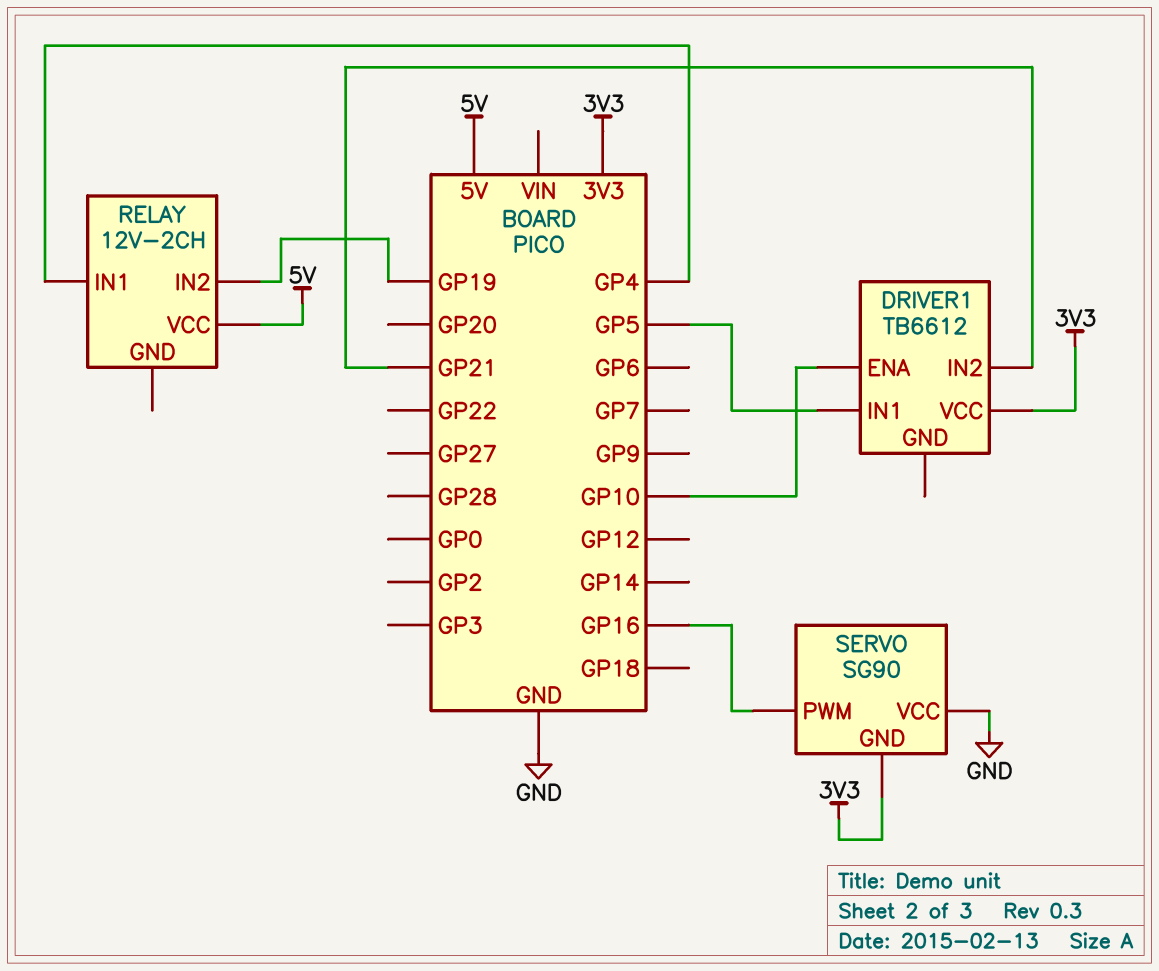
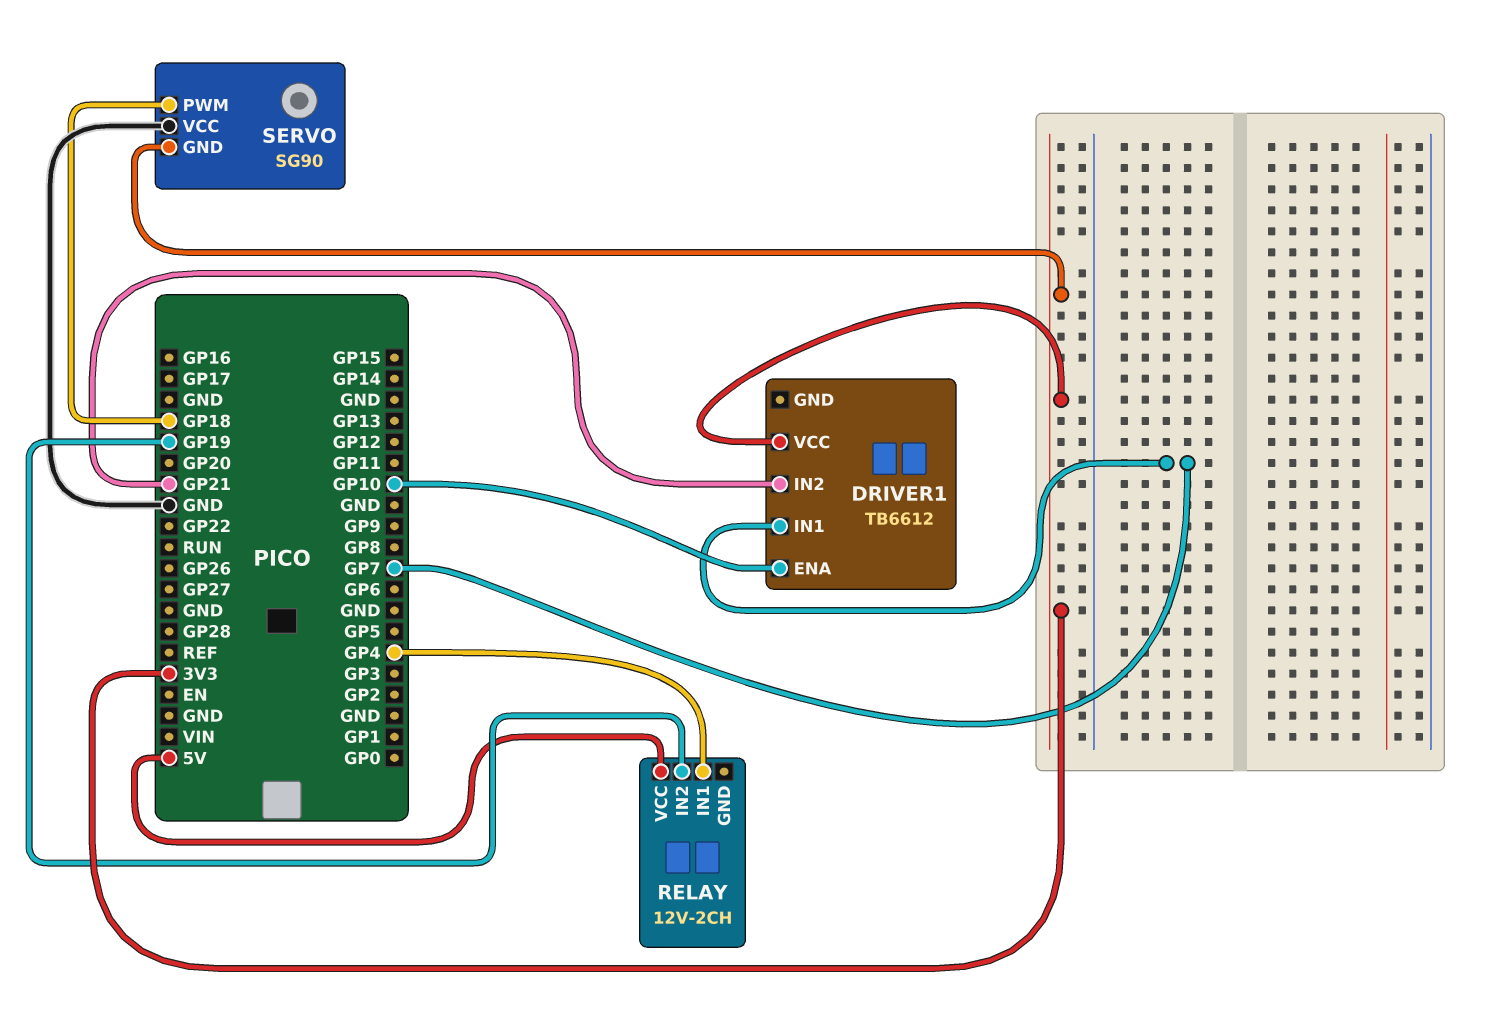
DRIVER1 pin IN1: GP5 -> GP7
SERVO pin PWM: GP16 -> GP18

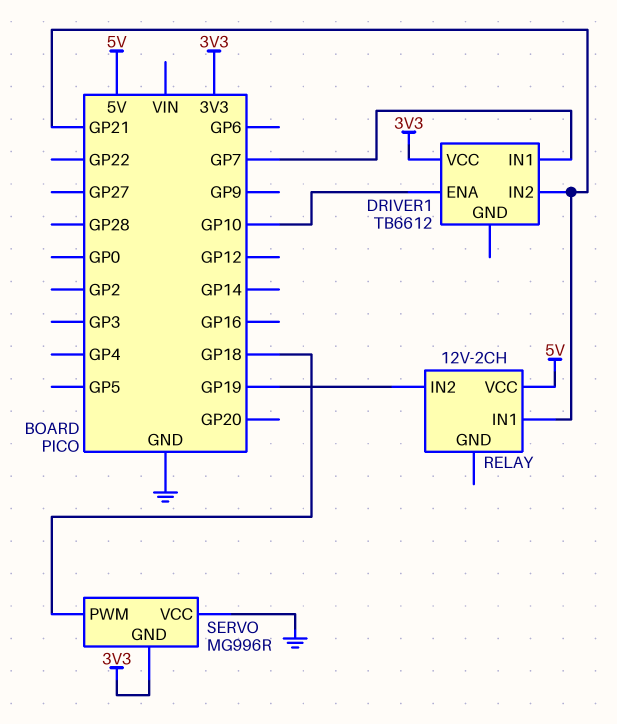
RELAY pin IN1: GP4 -> GP21
SERVO: SG90 -> MG996R

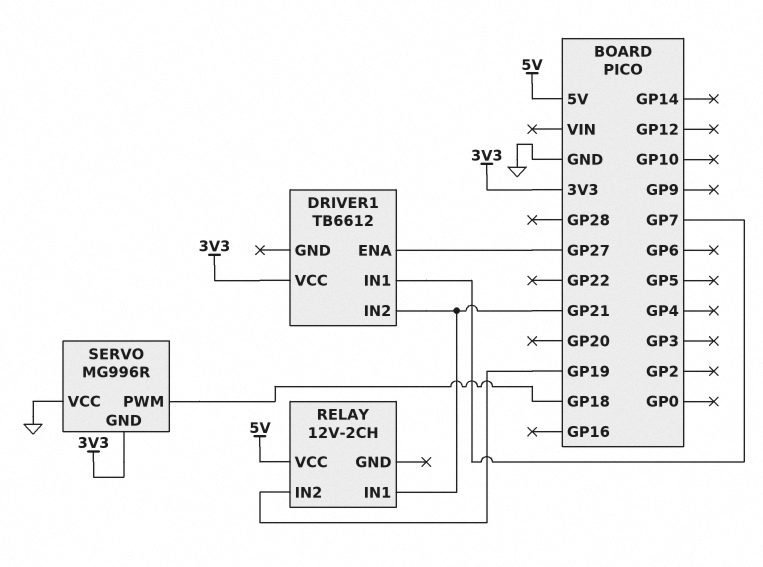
DRIVER1 pin ENA: GP10 -> GP27

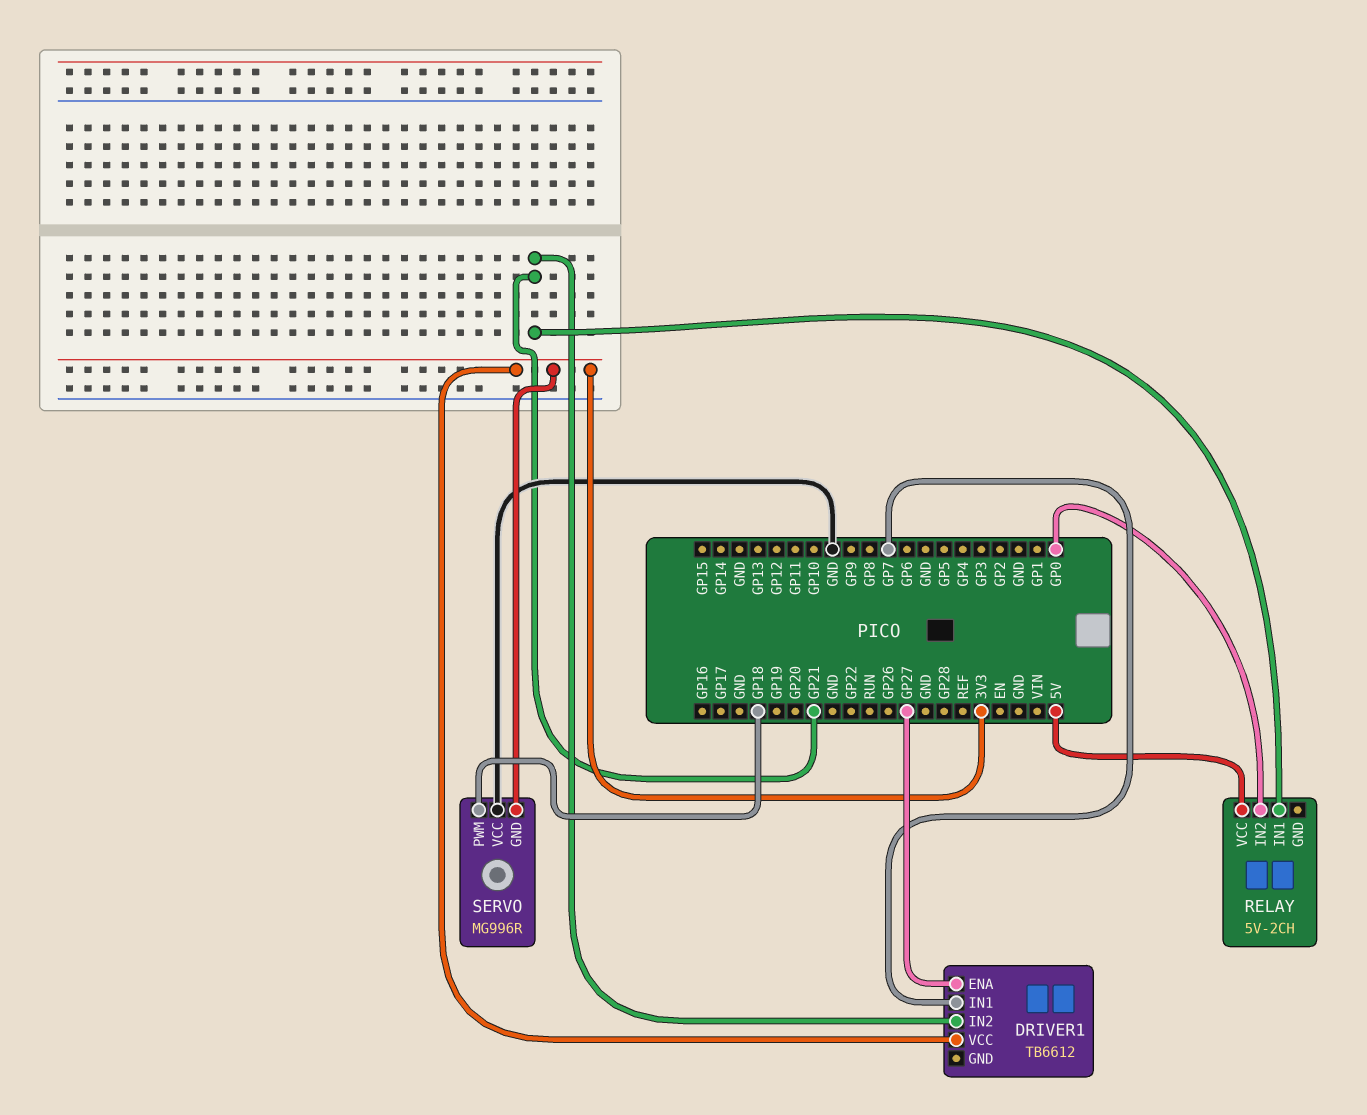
RELAY: 12V-2CH -> 5V-2CH
RELAY pin IN2: GP19 -> GP0

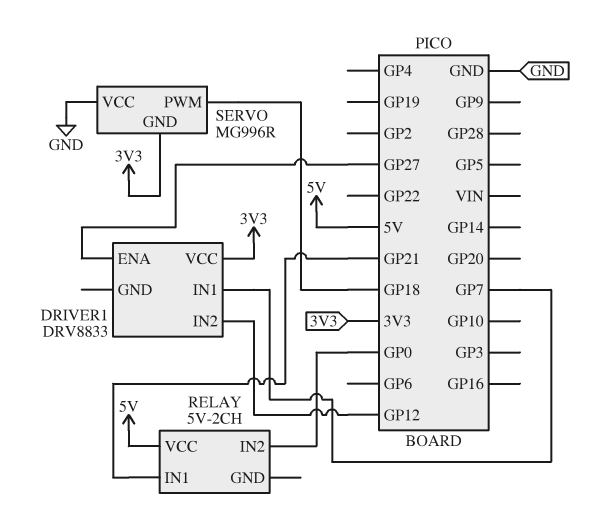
DRIVER1: TB6612 -> DRV8833
DRIVER1 pin IN2: GP21 -> GP12

